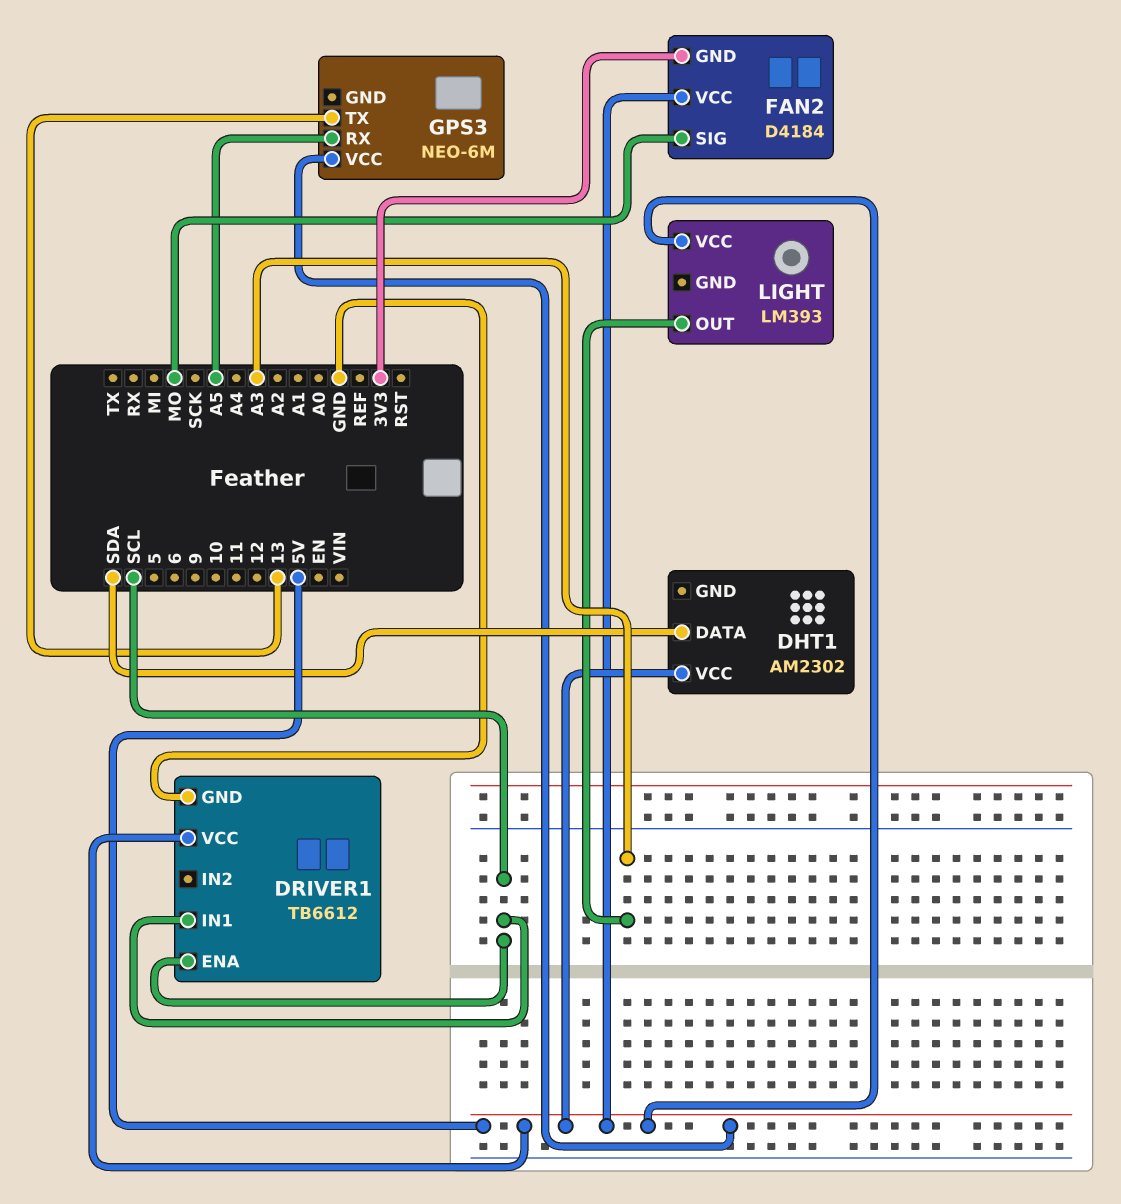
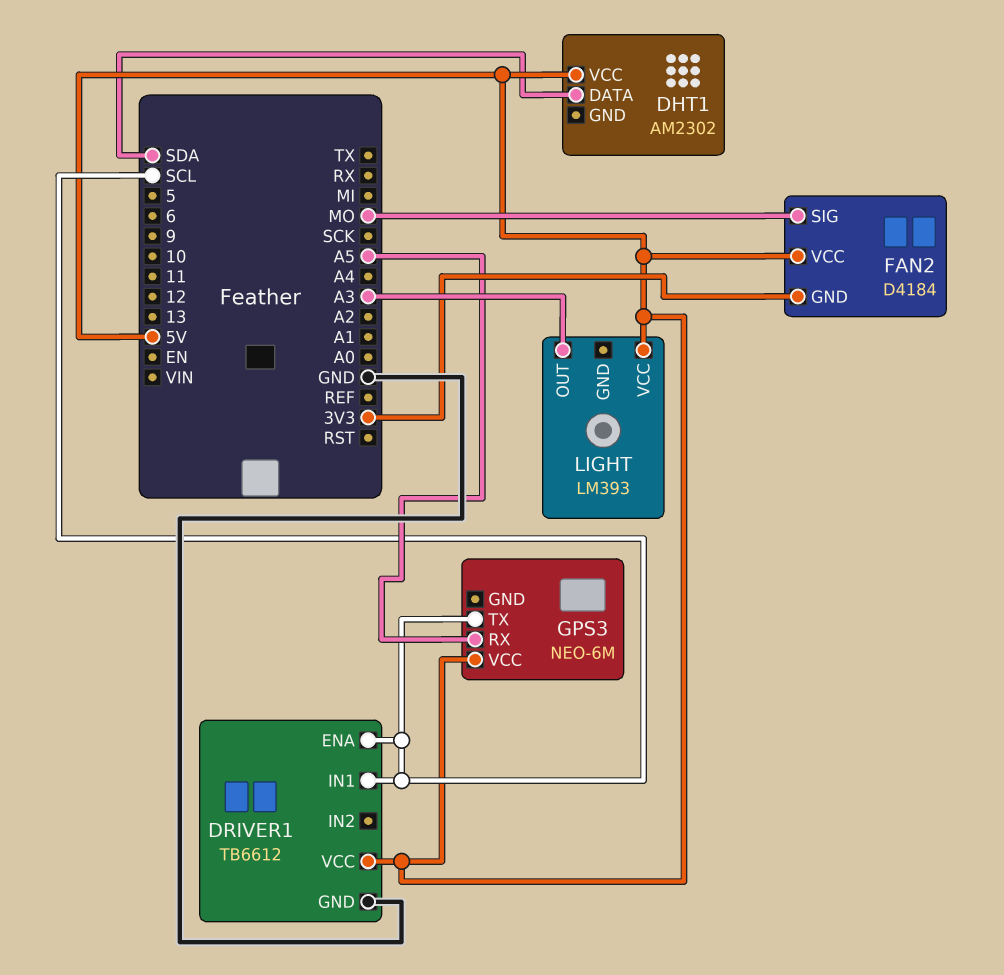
GPS3 pin TX: 13 -> SCL

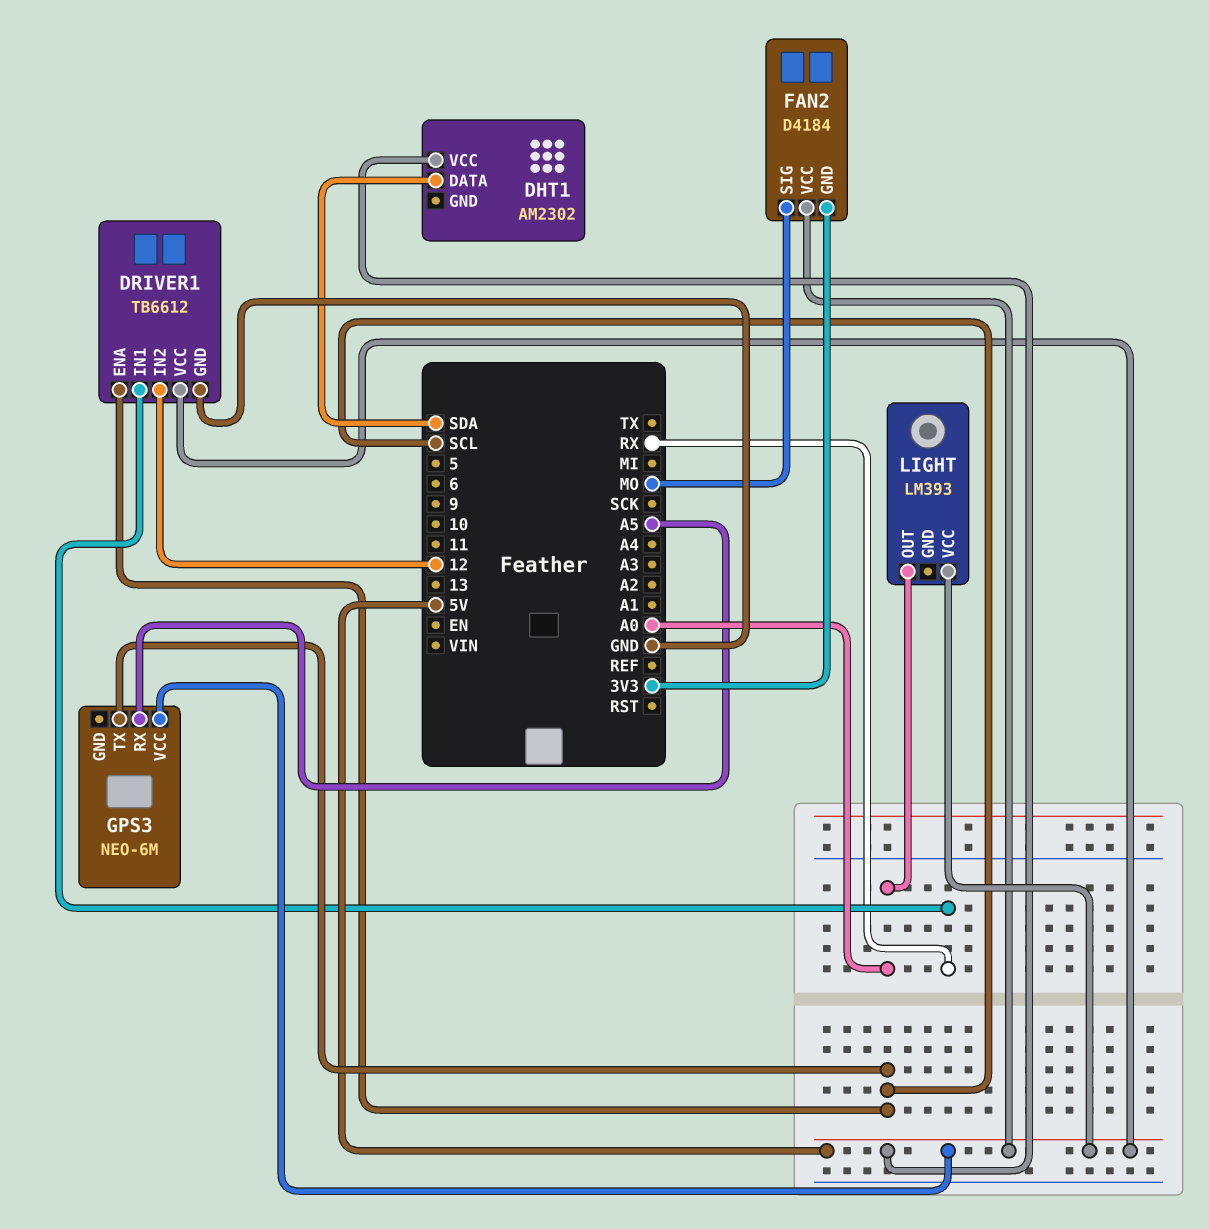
DRIVER1 pin IN1: SCL -> RX
DRIVER1 pin IN2: none -> 12
LIGHT pin OUT: A3 -> A0

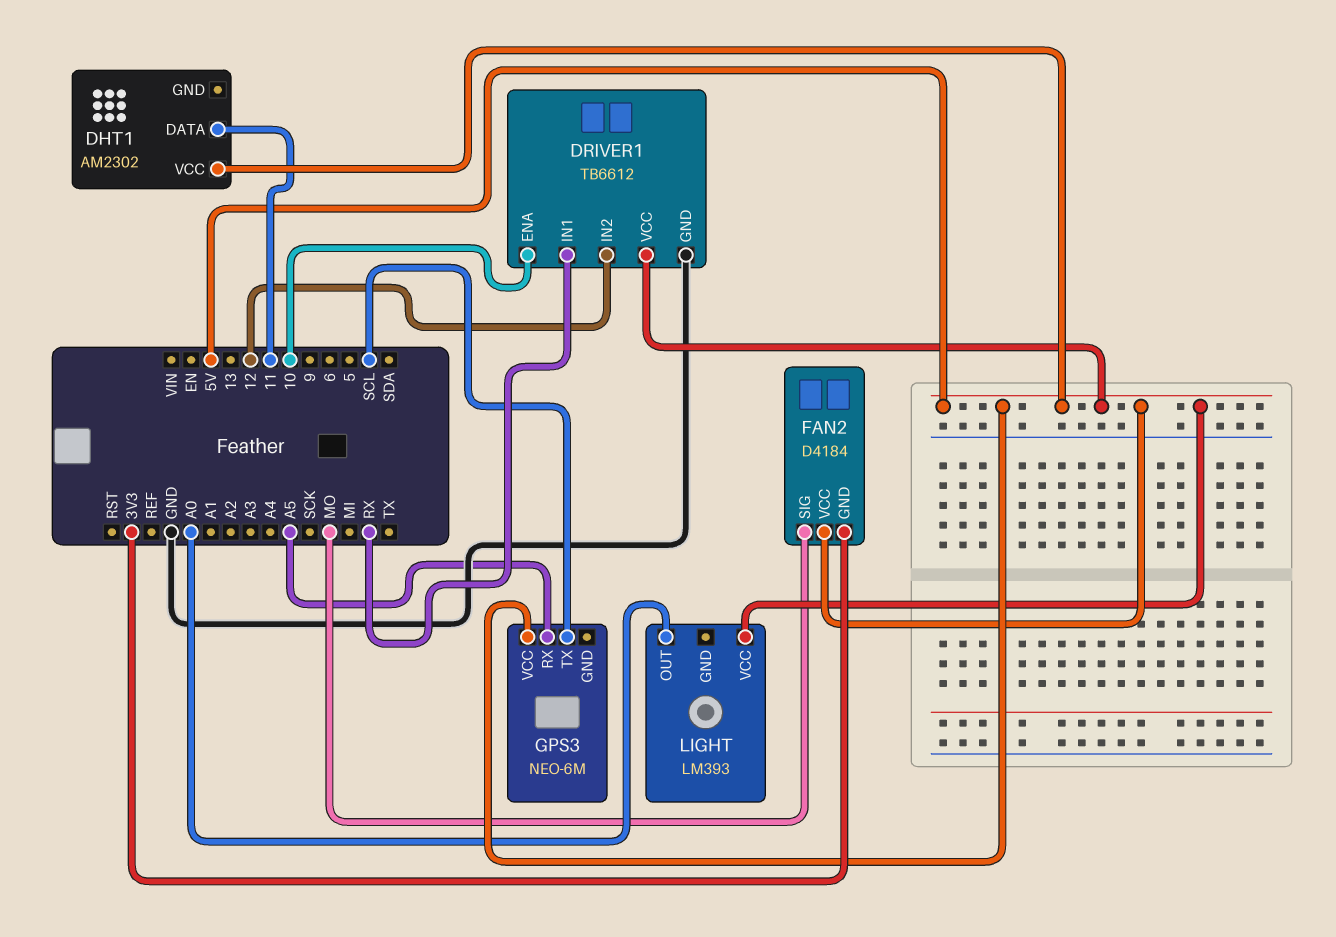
DHT1 pin DATA: SDA -> 11
DRIVER1 pin ENA: SCL -> 10

